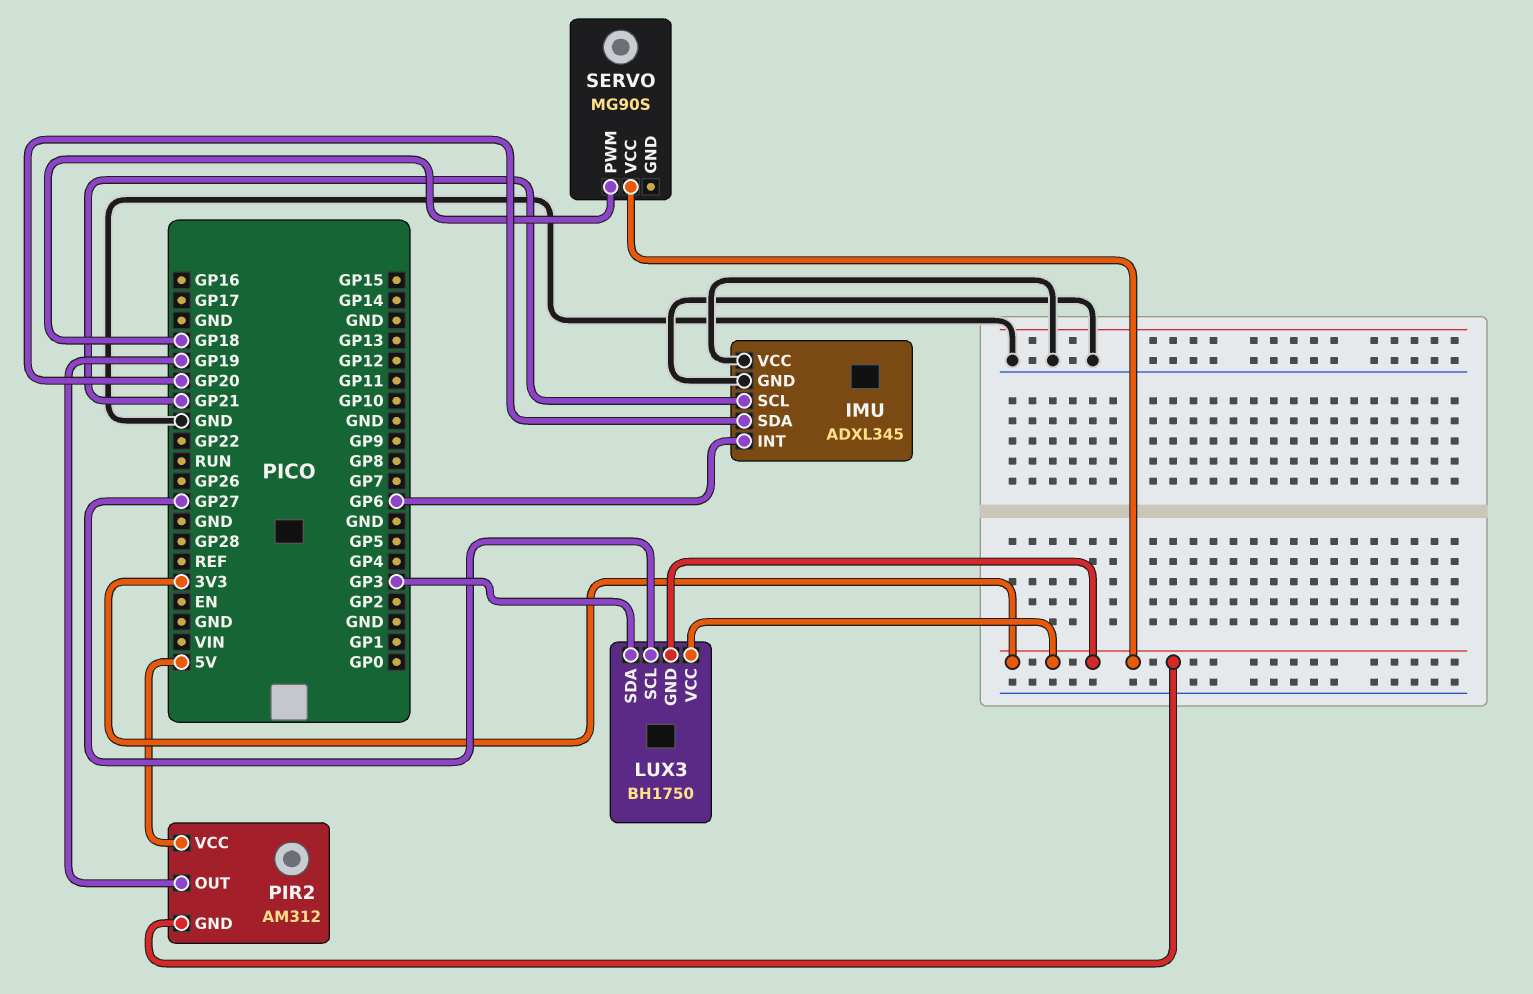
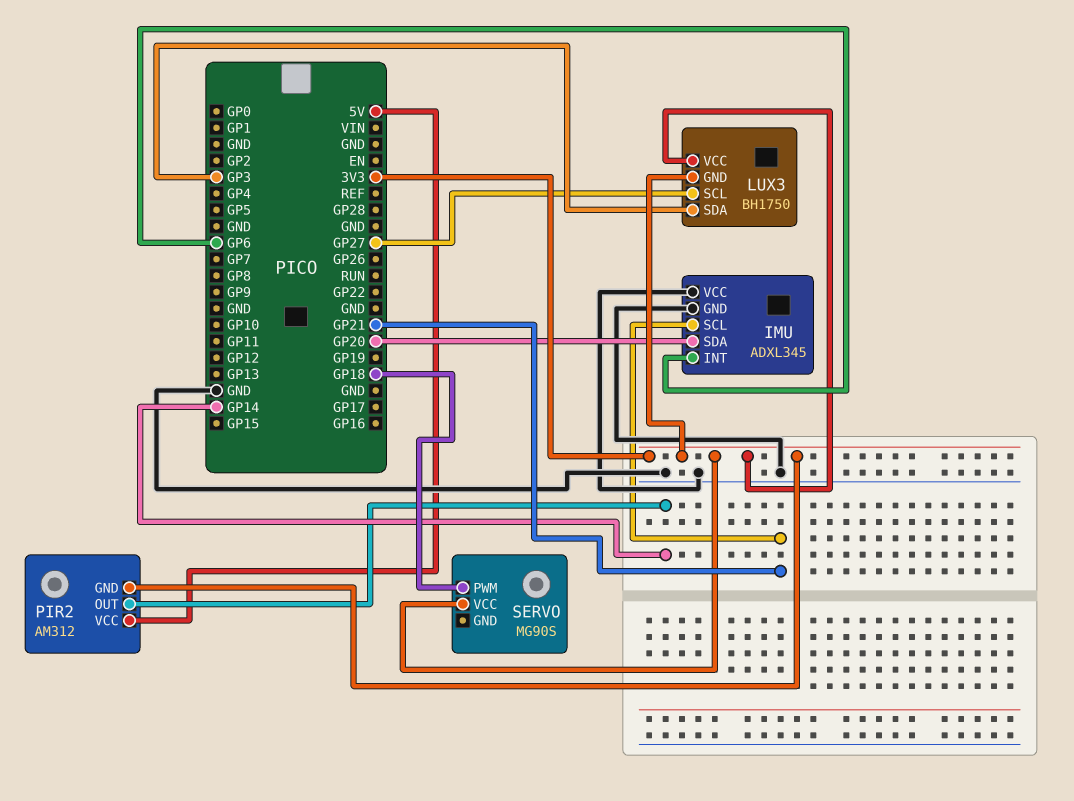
PIR2 pin OUT: GP19 -> GP14

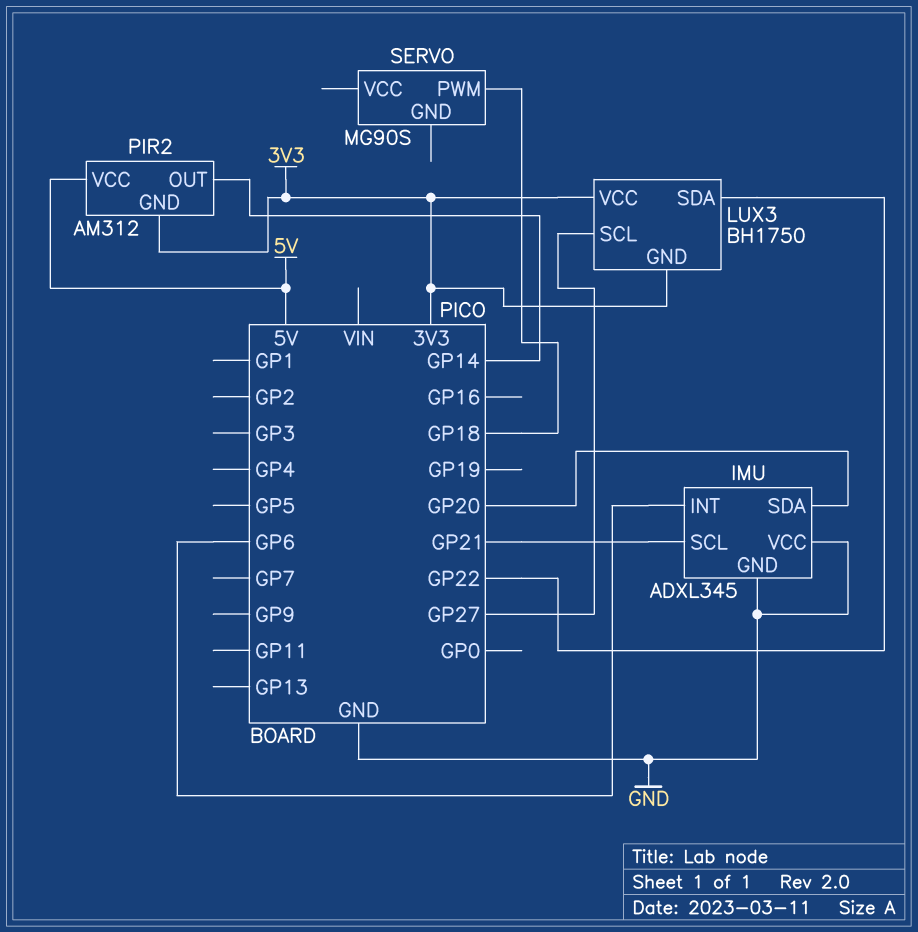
LUX3 pin SDA: GP3 -> GP22
SERVO pin VCC: 3V3 -> none

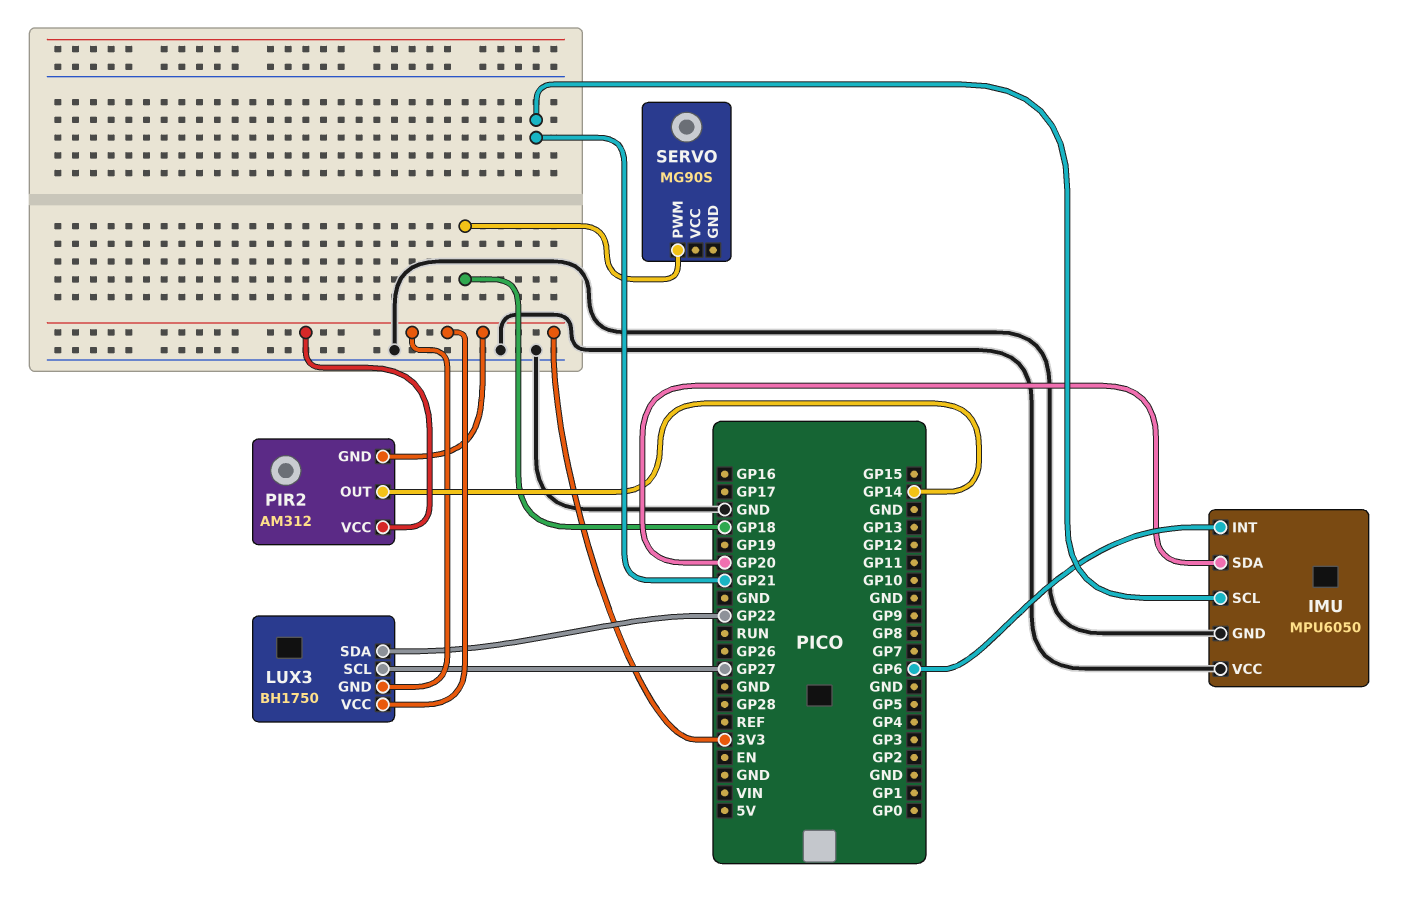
IMU: ADXL345 -> MPU6050
PIR2 pin VCC: 5V -> 3V3

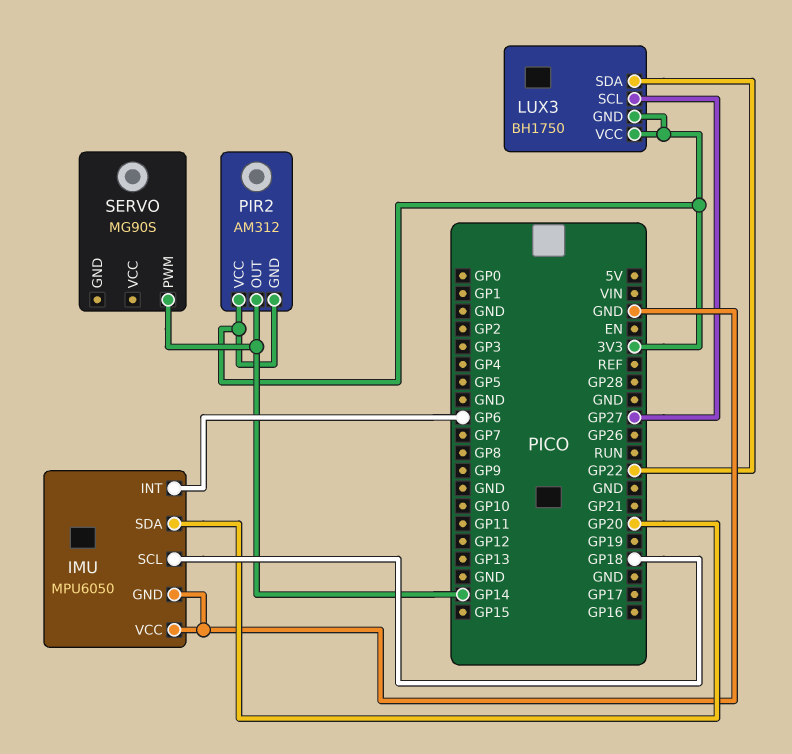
IMU pin SCL: GP21 -> GP18
SERVO pin PWM: GP18 -> GP14

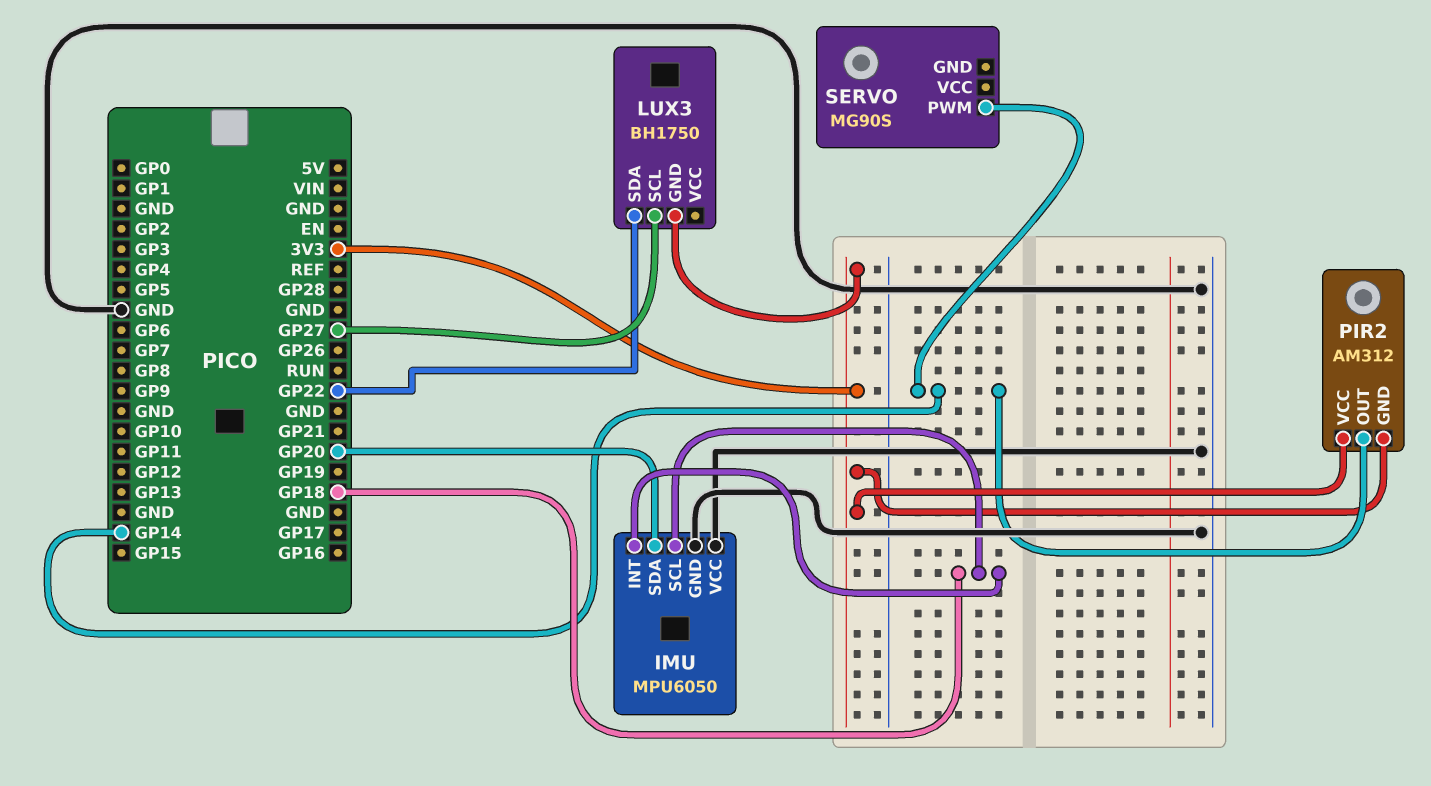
IMU pin INT: GP6 -> GP18
LUX3 pin VCC: 3V3 -> none

